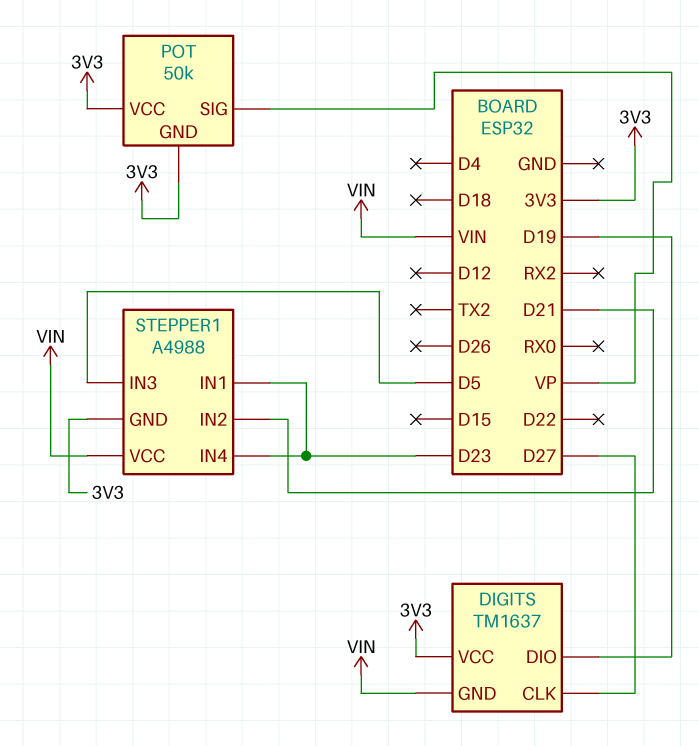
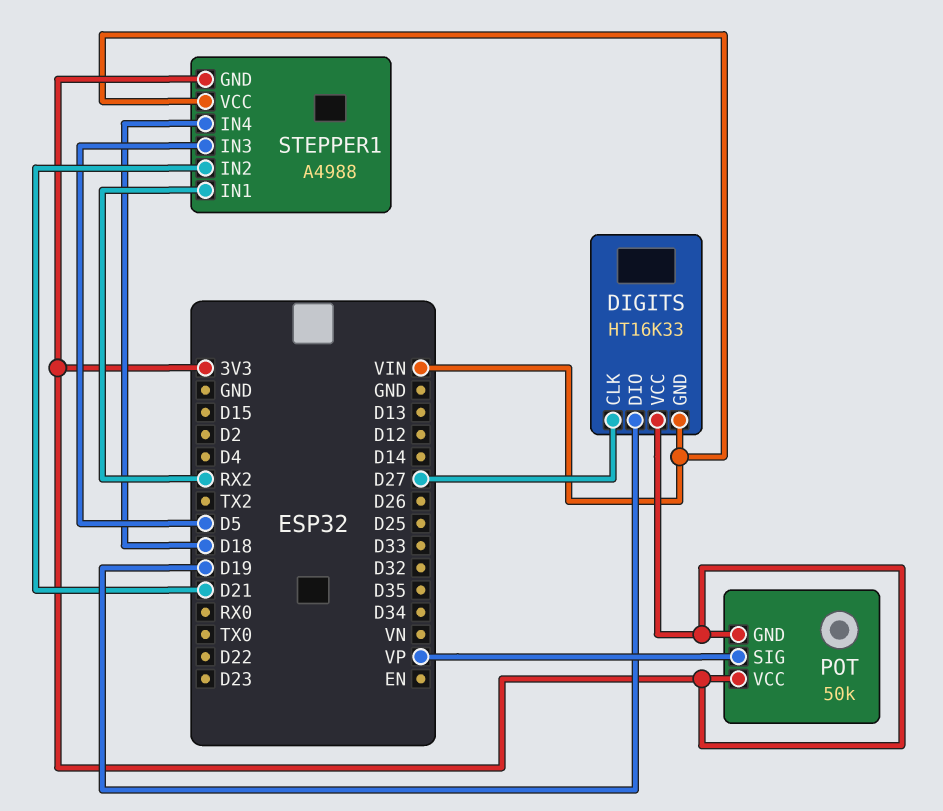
DIGITS: TM1637 -> HT16K33
STEPPER1 pin IN1: D23 -> RX2
STEPPER1 pin IN4: D23 -> D18

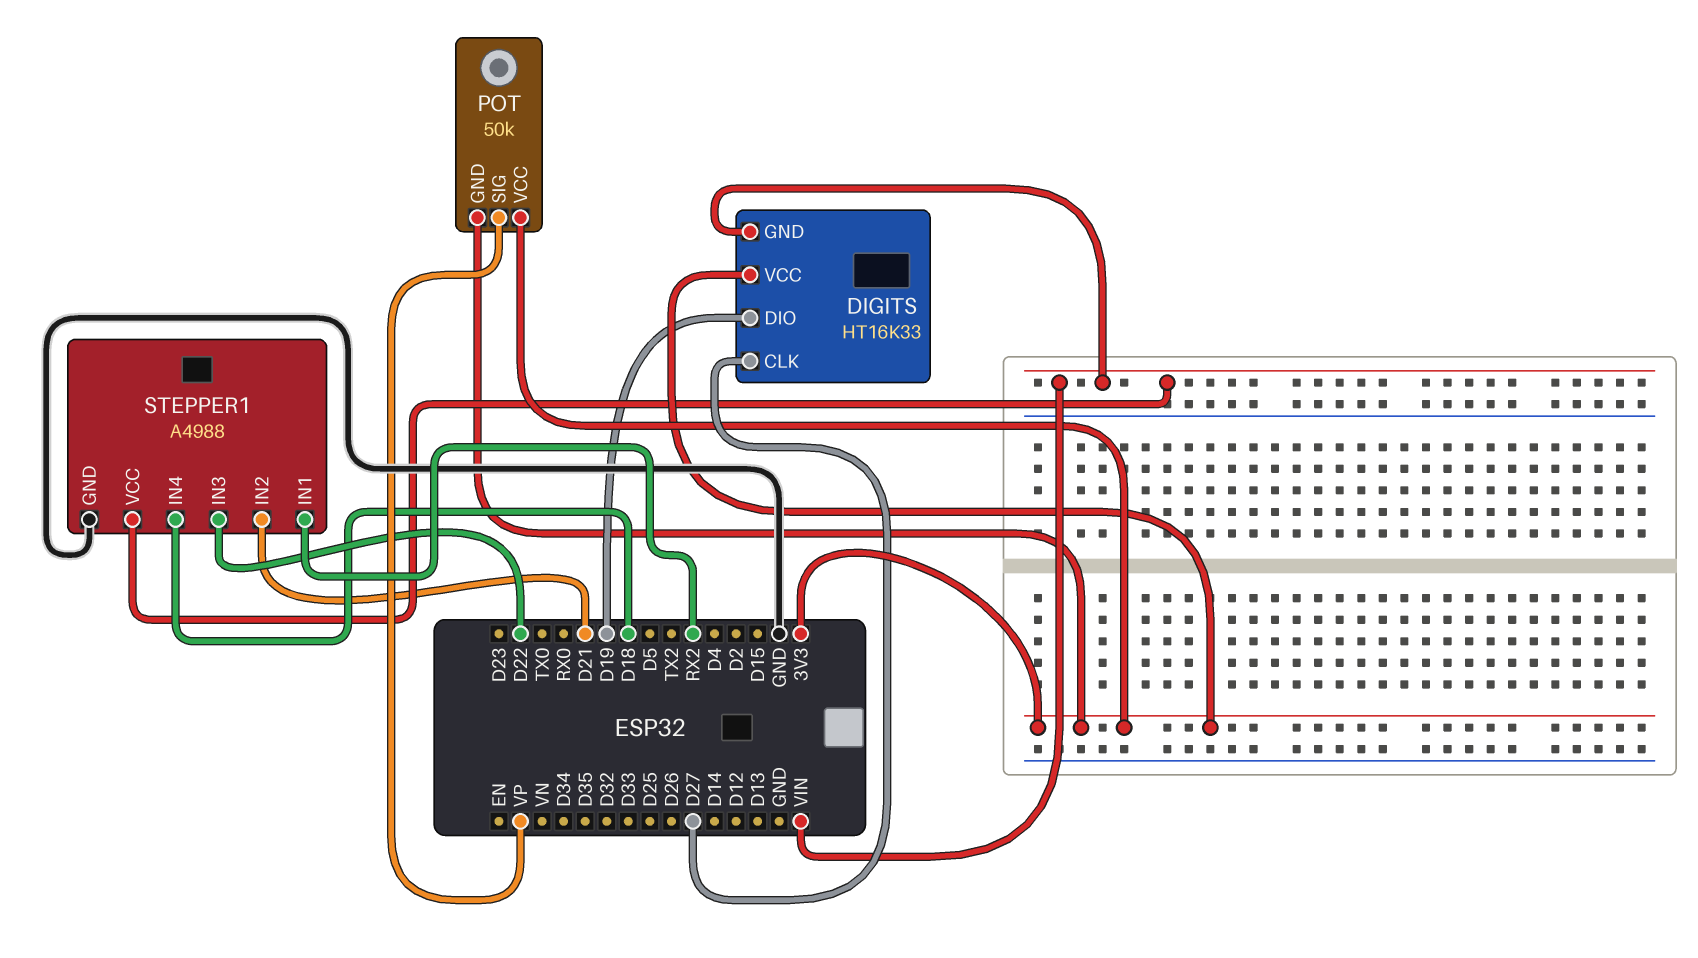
STEPPER1 pin GND: 3V3 -> GND
STEPPER1 pin IN3: D5 -> D22

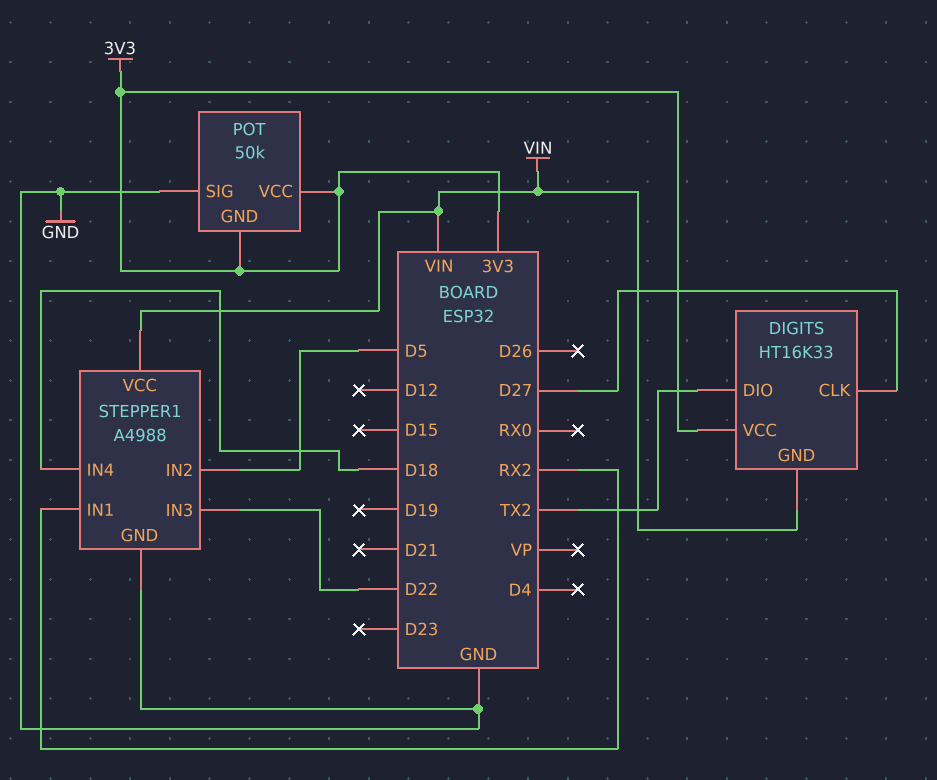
DIGITS pin DIO: D19 -> TX2
POT pin SIG: VP -> GND
STEPPER1 pin IN2: D21 -> D5

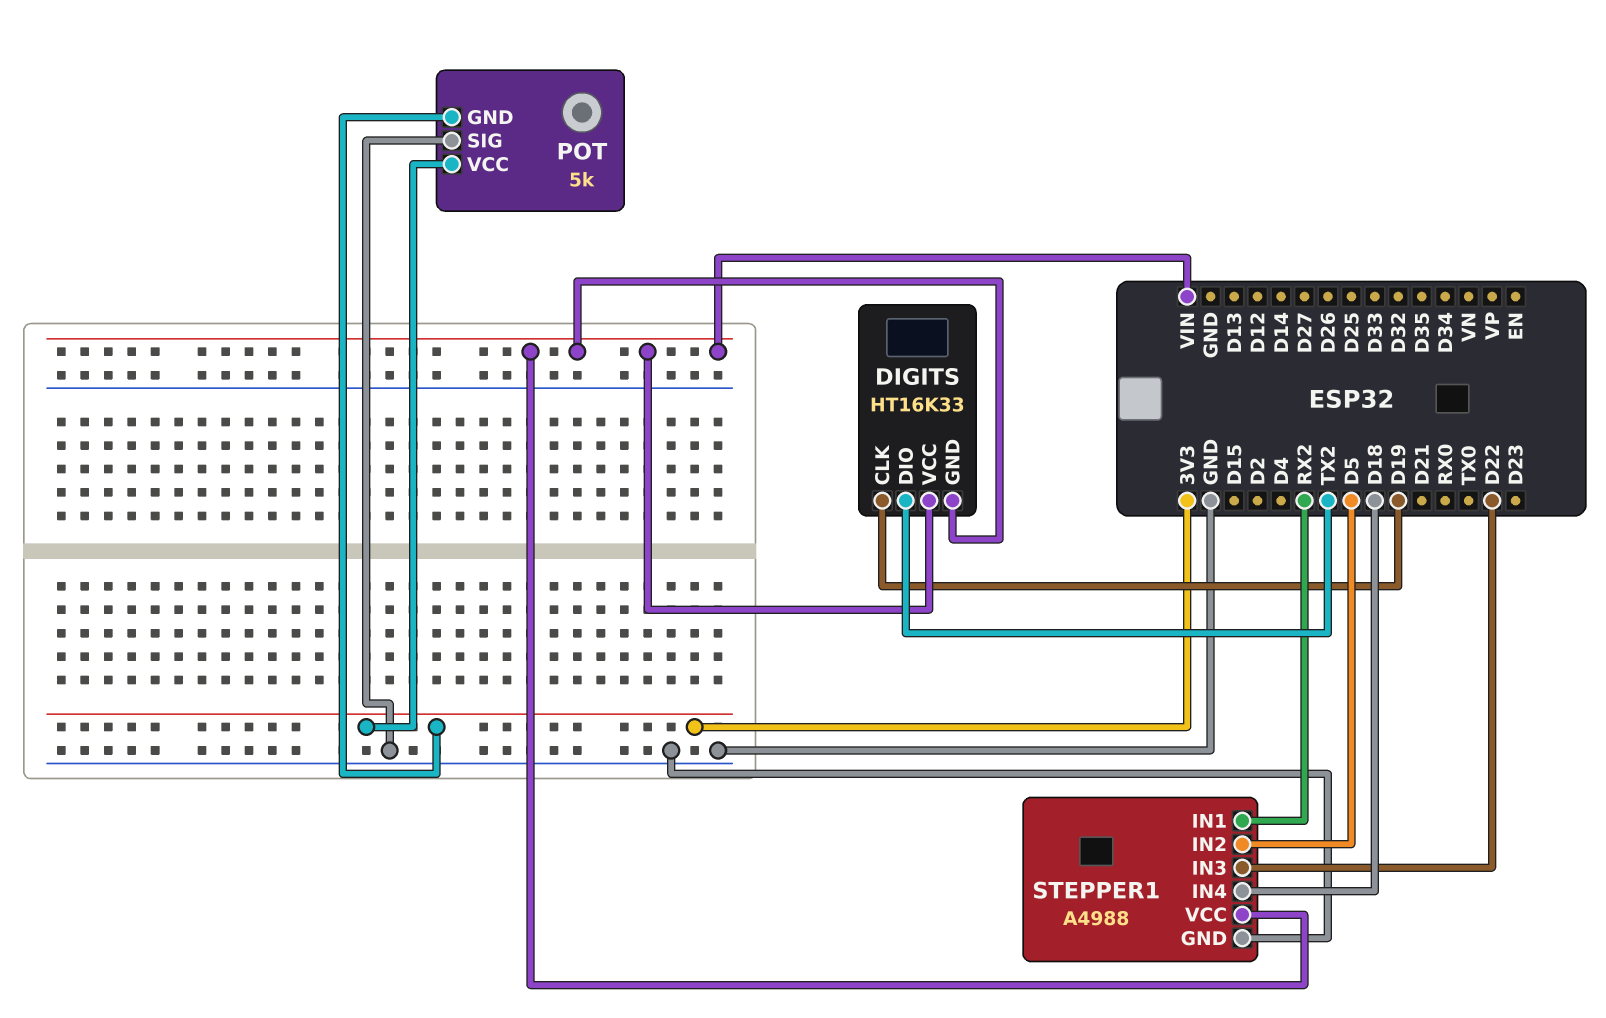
DIGITS pin CLK: D27 -> D19
DIGITS pin VCC: 3V3 -> VIN
POT: 50k -> 5k

